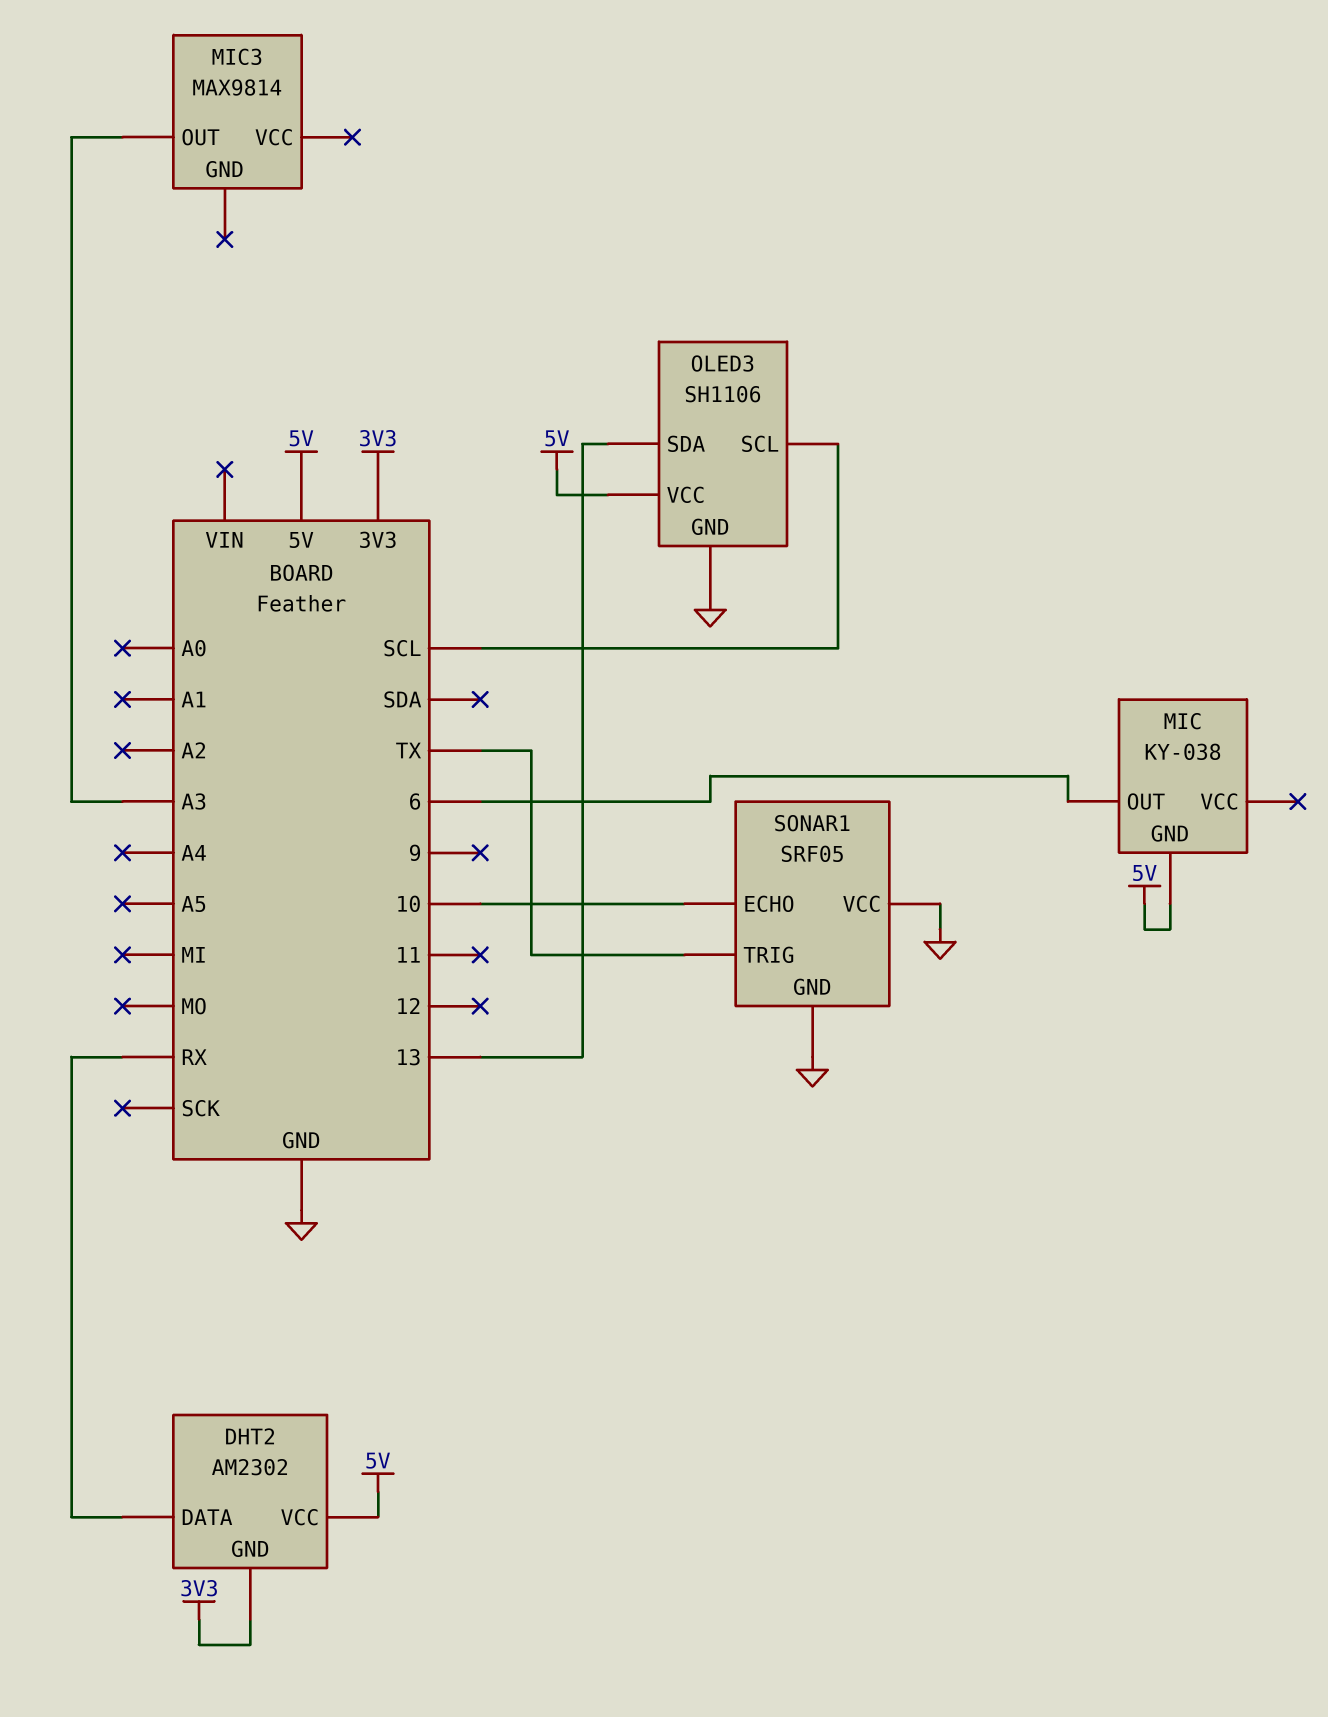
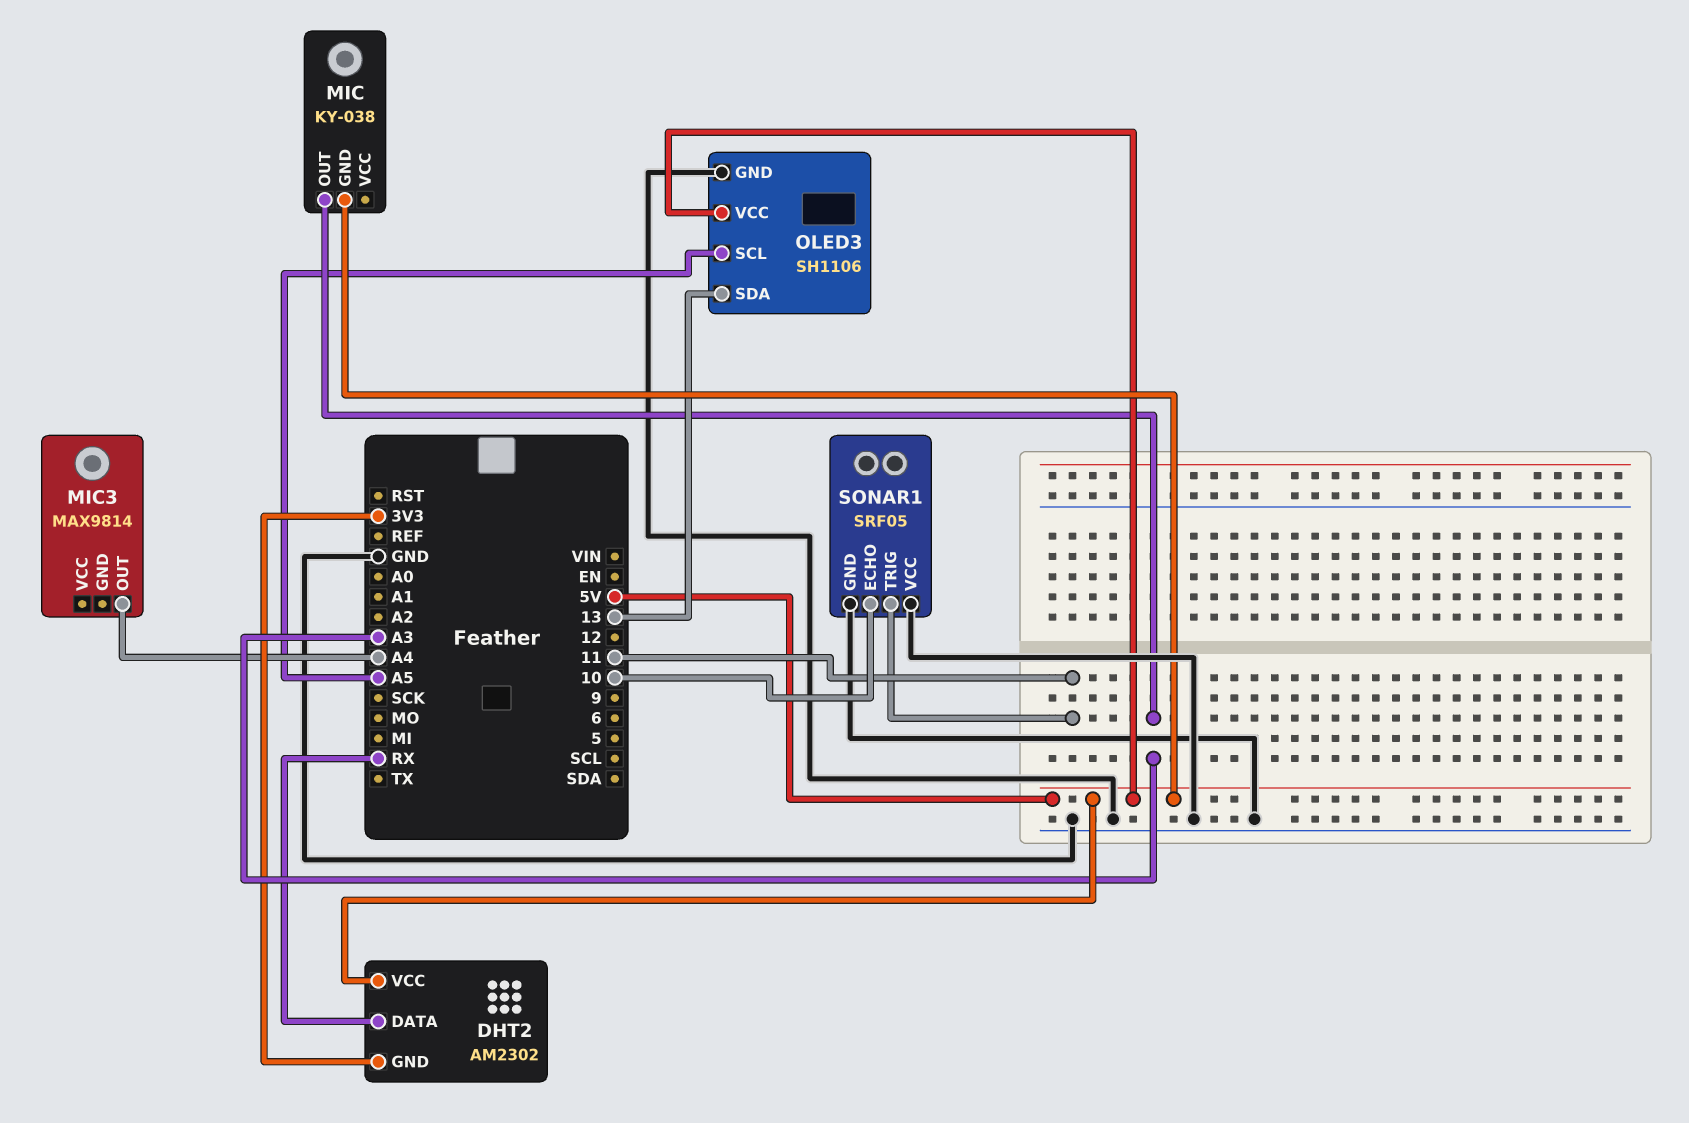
MIC pin OUT: 6 -> A3
MIC3 pin OUT: A3 -> A4
OLED3 pin SCL: SCL -> A5
SONAR1 pin TRIG: TX -> 11

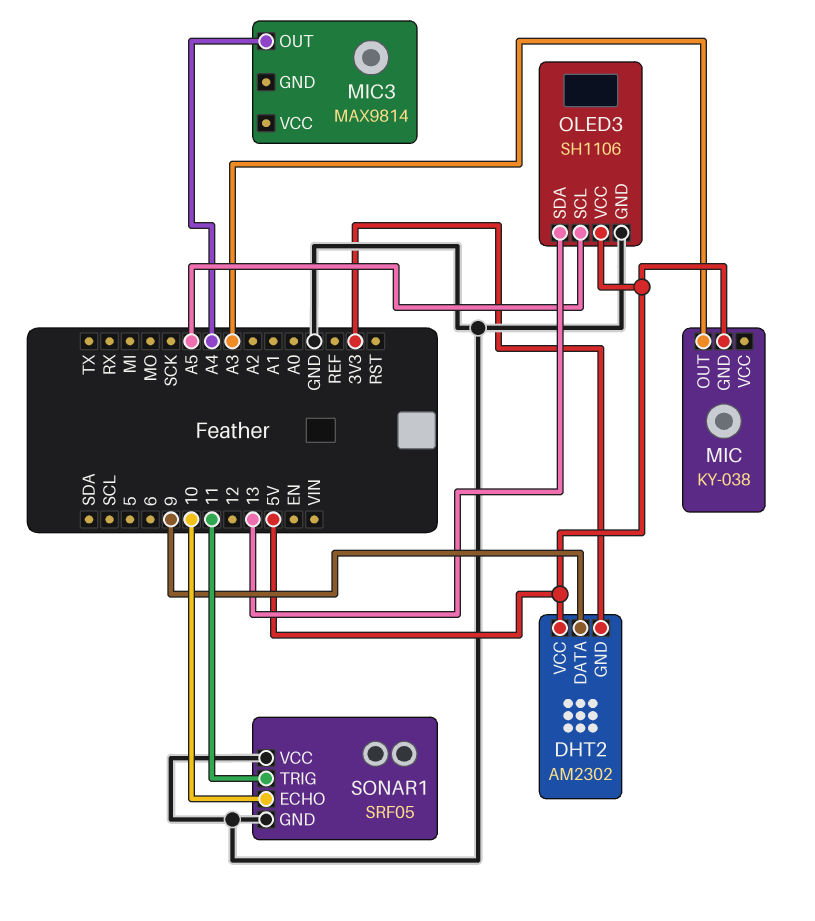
DHT2 pin DATA: RX -> 9

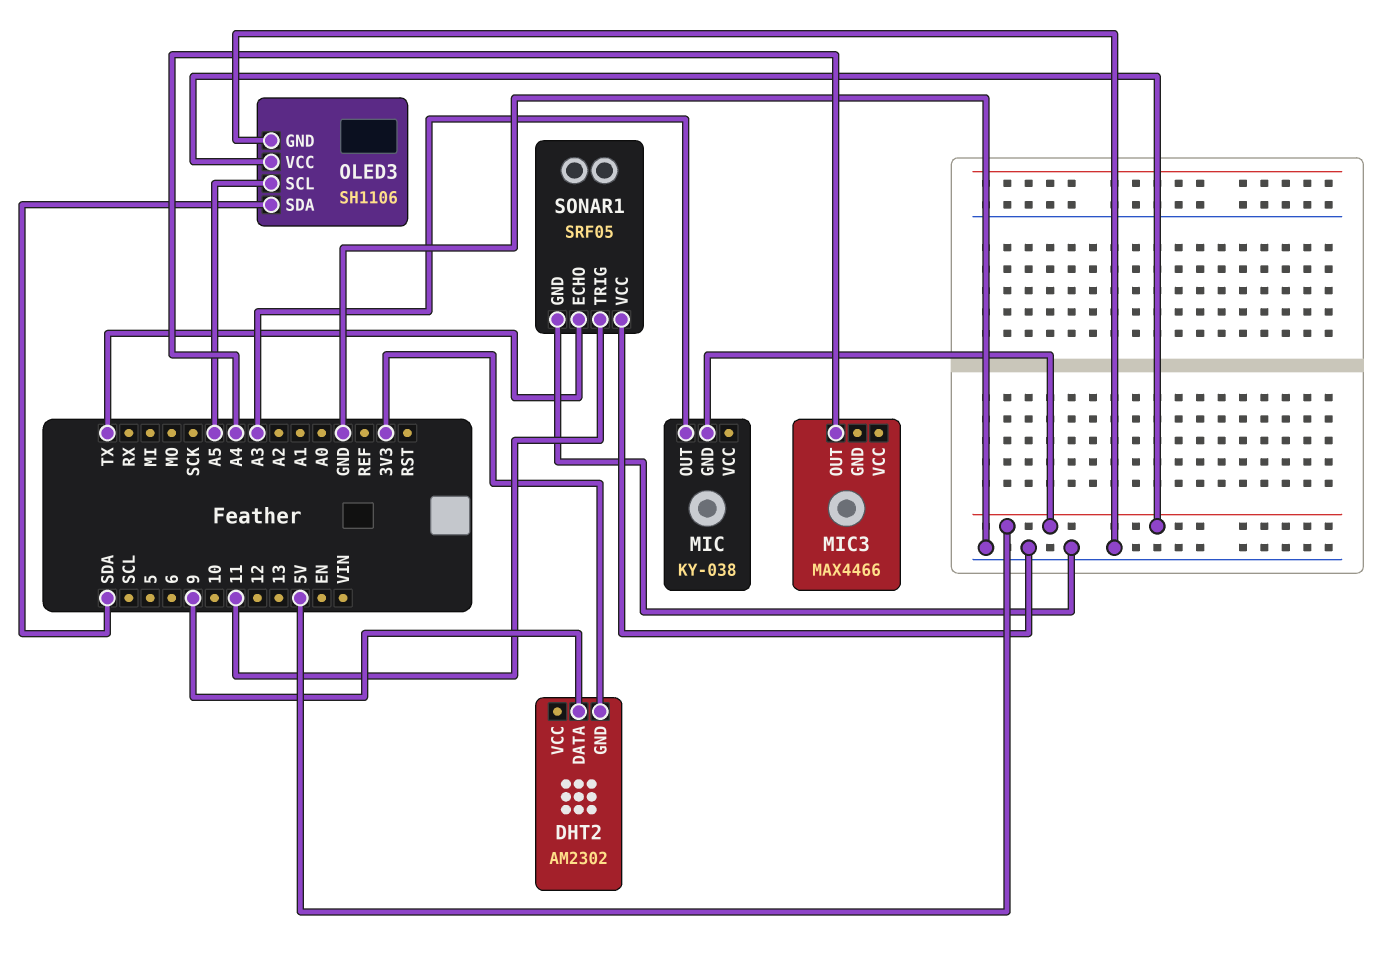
DHT2 pin VCC: 5V -> none
MIC3: MAX9814 -> MAX4466
OLED3 pin SDA: 13 -> SDA
SONAR1 pin ECHO: 10 -> TX

